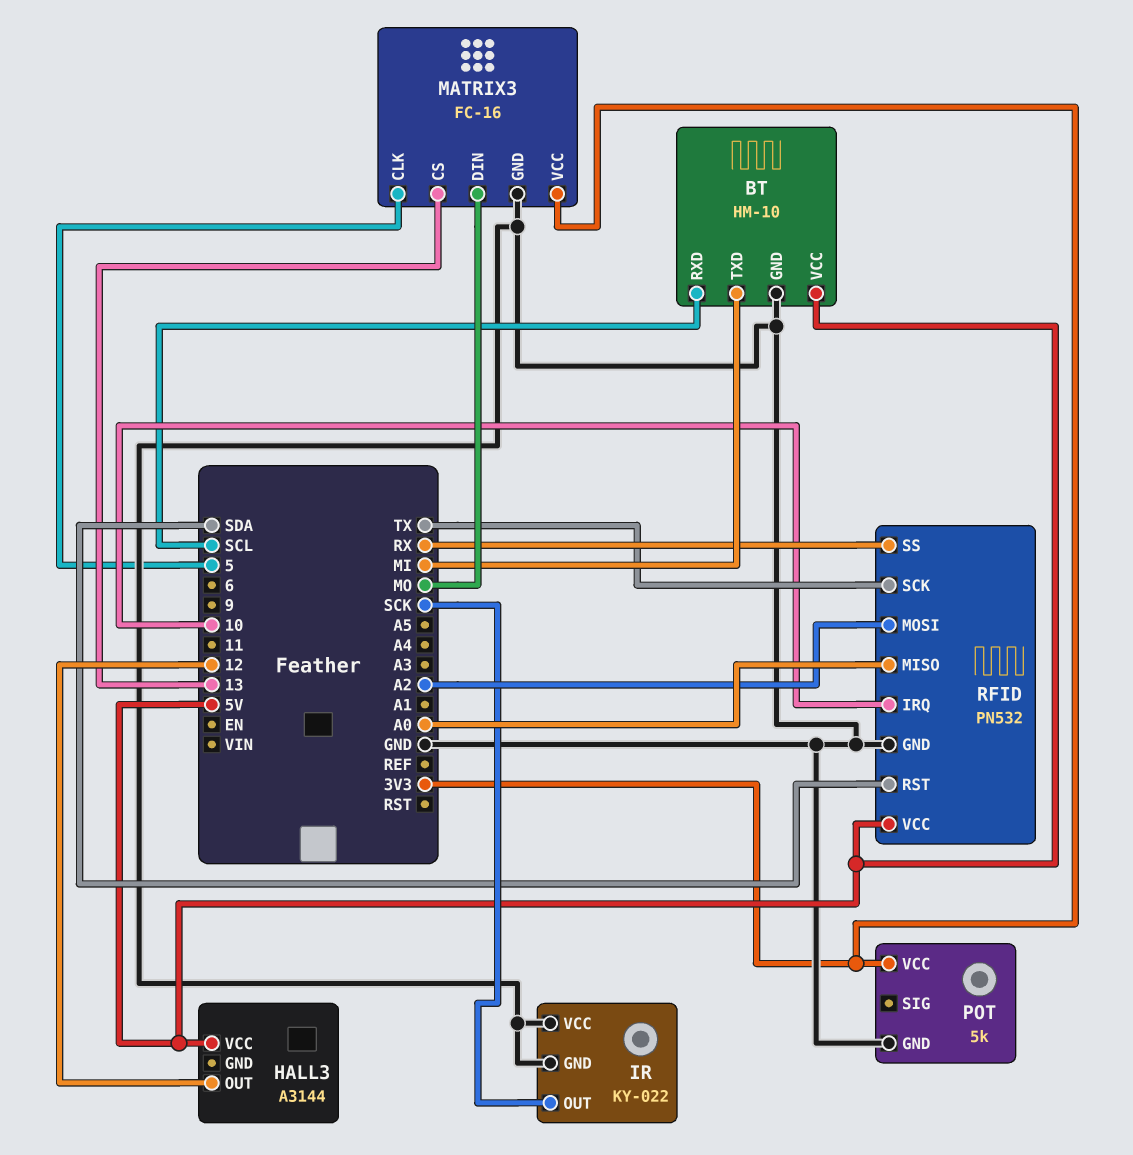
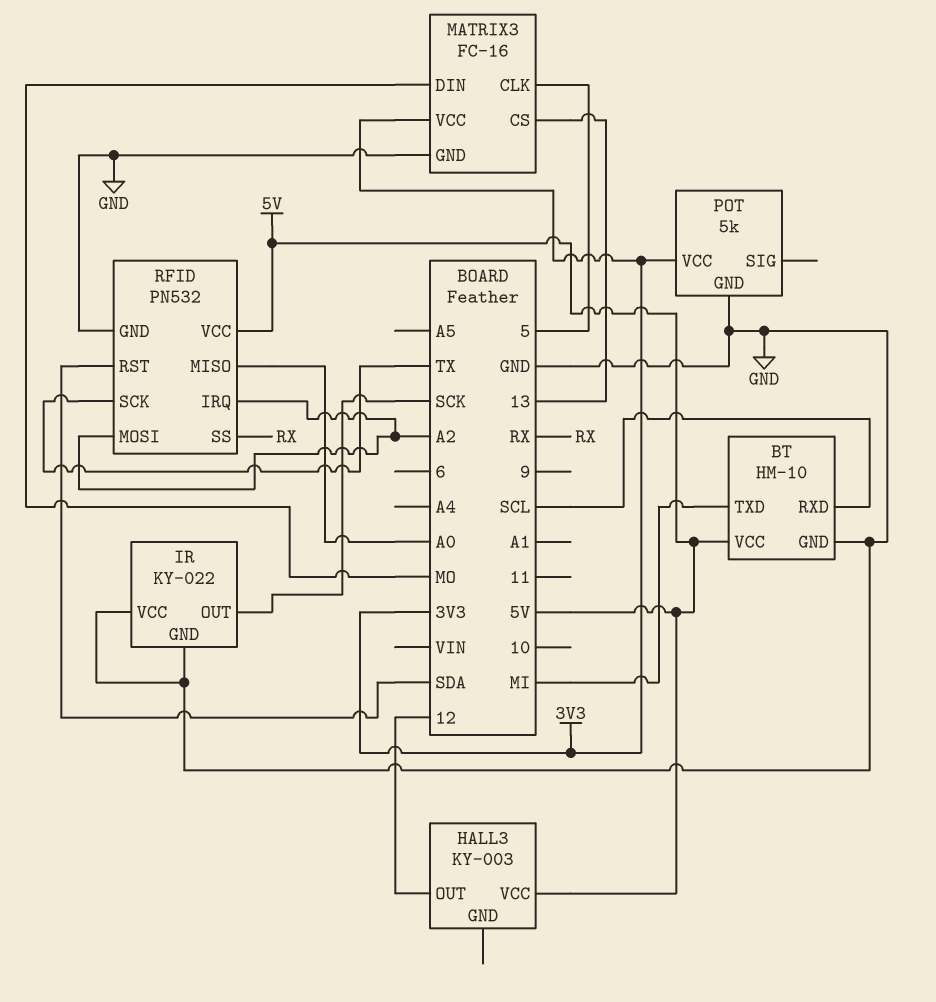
HALL3: A3144 -> KY-003
RFID pin IRQ: 10 -> A2

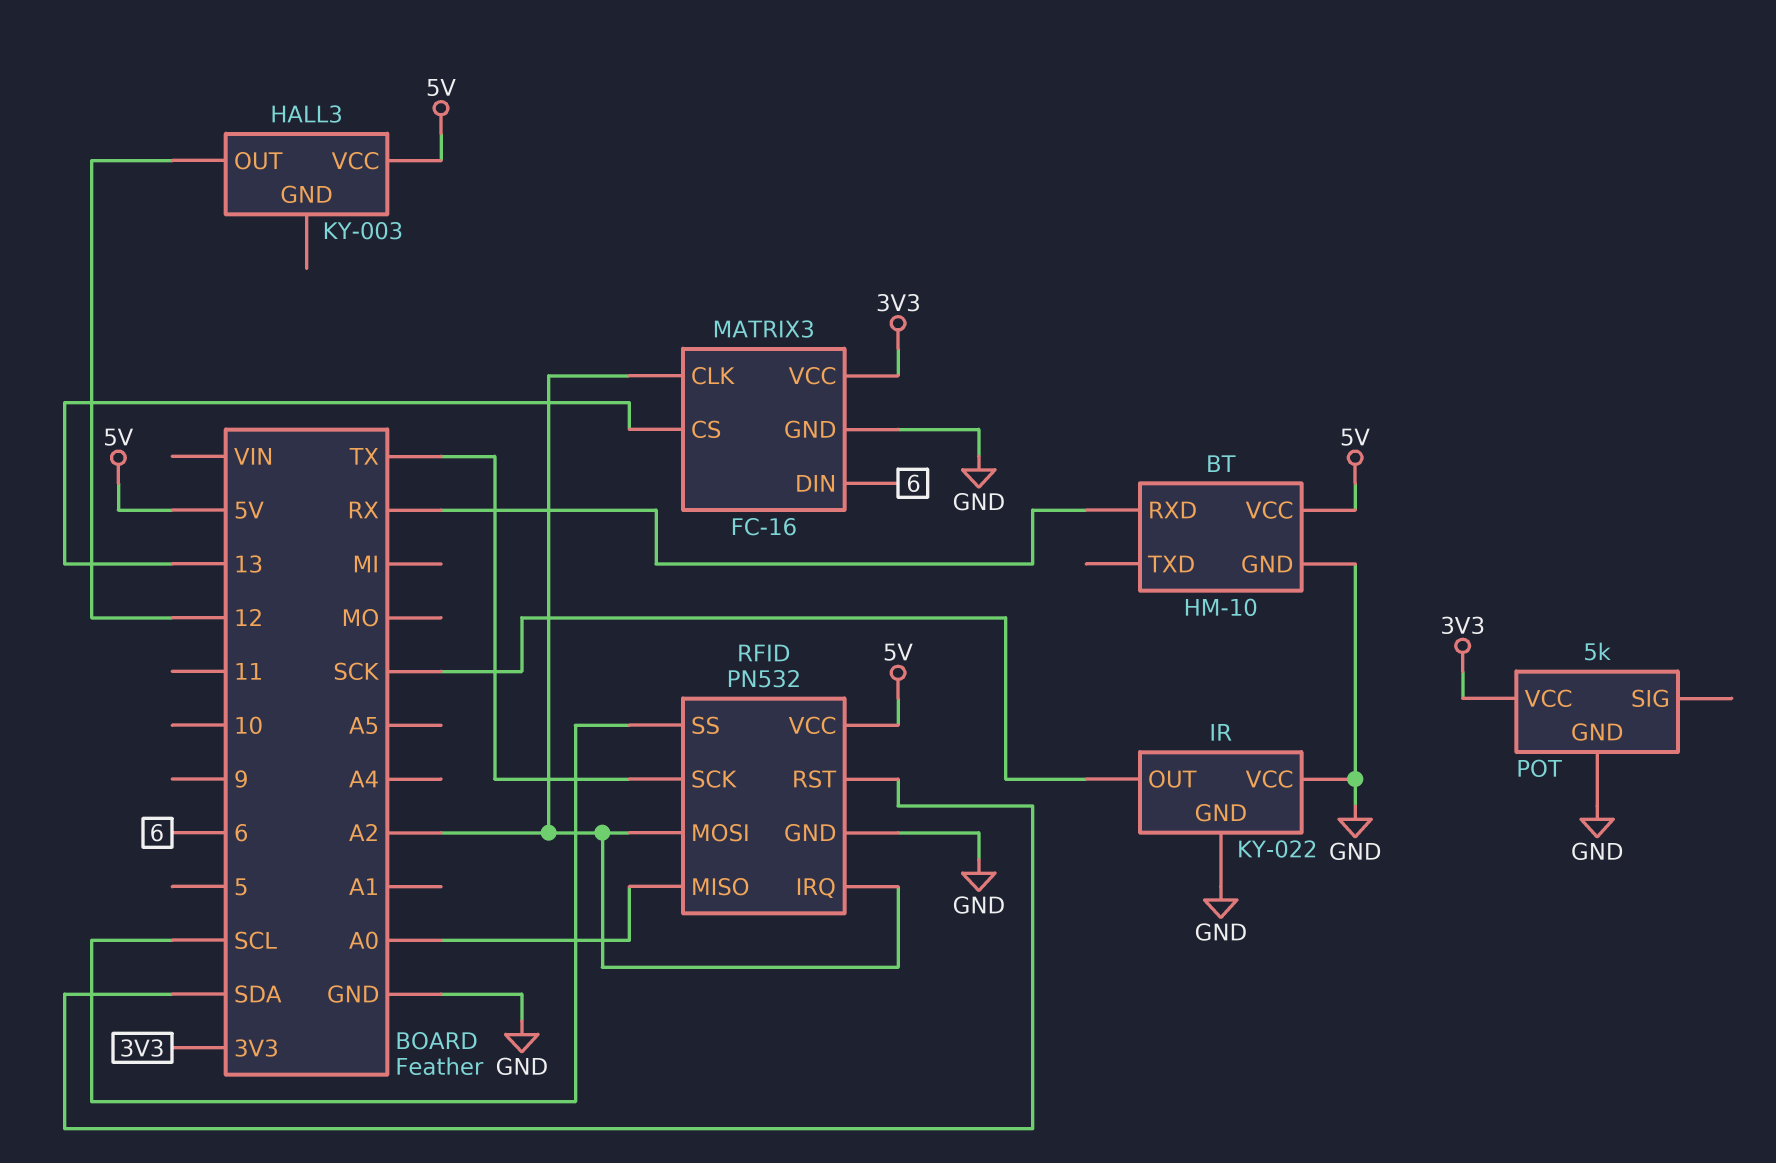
BT pin RXD: SCL -> RX
BT pin TXD: MI -> none
MATRIX3 pin CLK: 5 -> A2
MATRIX3 pin DIN: MO -> 6
RFID pin SS: RX -> SCL

